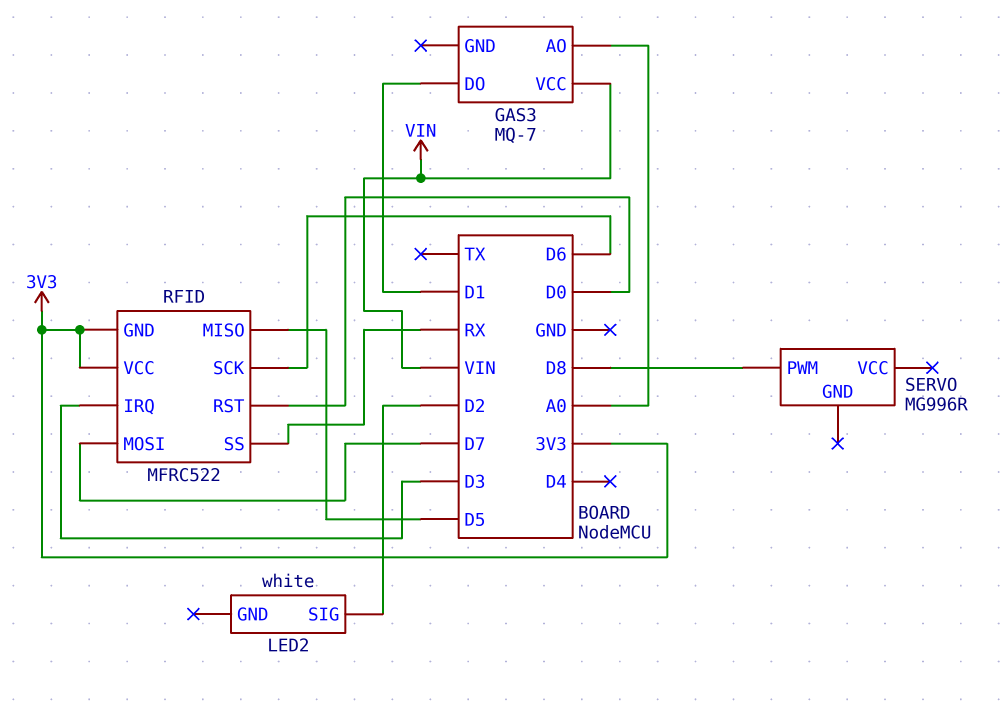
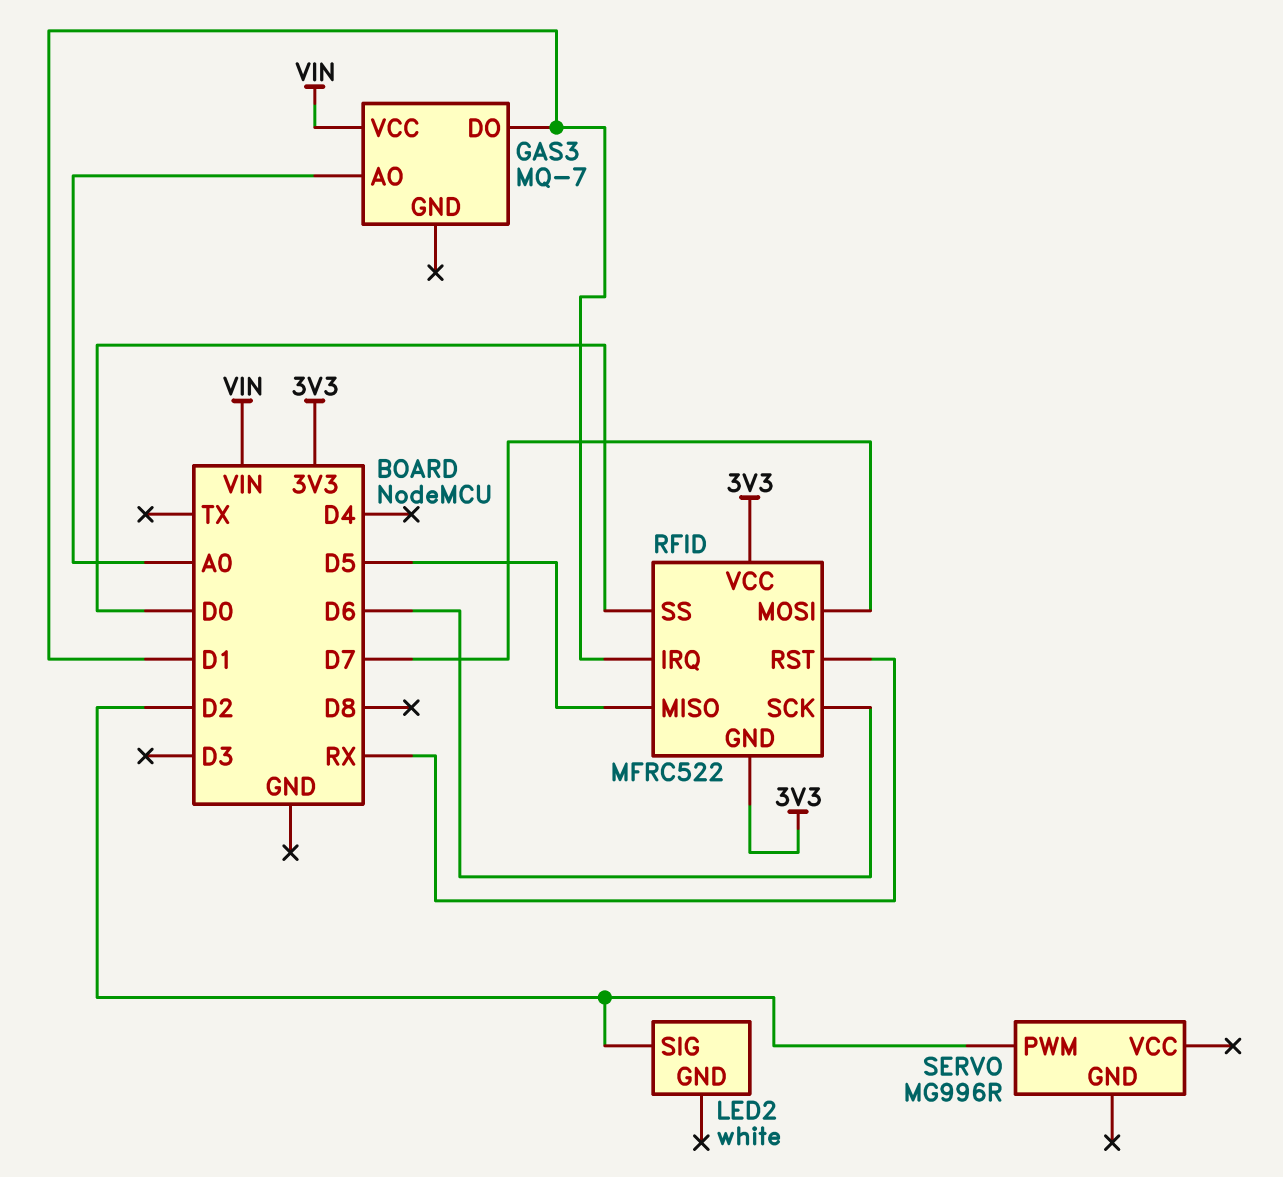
RFID pin IRQ: D3 -> D1
RFID pin RST: D0 -> RX
RFID pin SS: RX -> D0
SERVO pin PWM: D8 -> D2

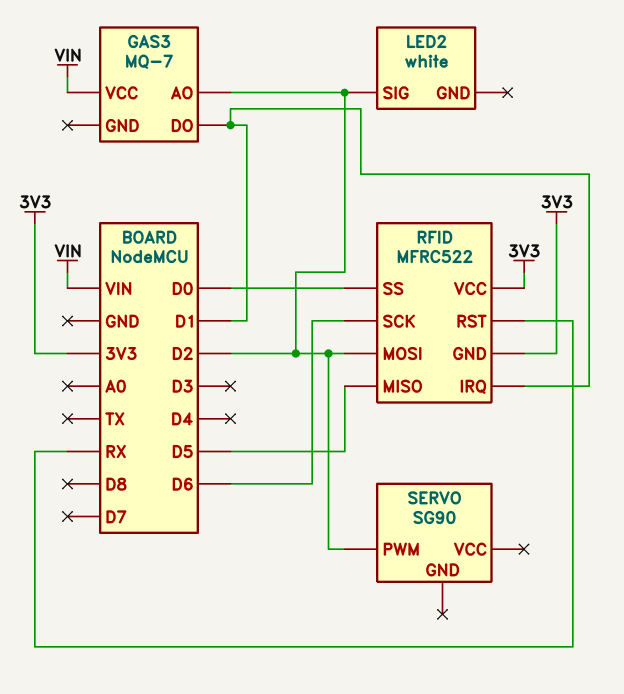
GAS3 pin AO: A0 -> D2
RFID pin MOSI: D7 -> D2
SERVO: MG996R -> SG90

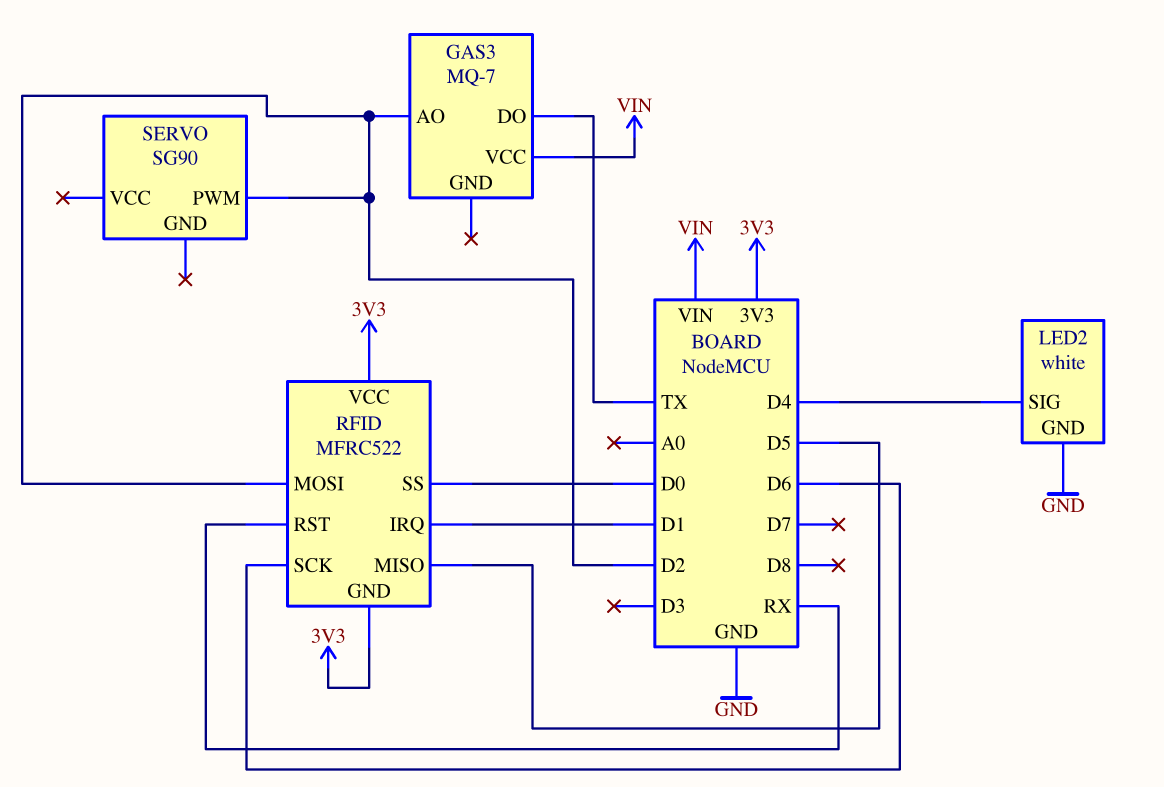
GAS3 pin DO: D1 -> TX
LED2 pin GND: none -> GND
LED2 pin SIG: D2 -> D4

